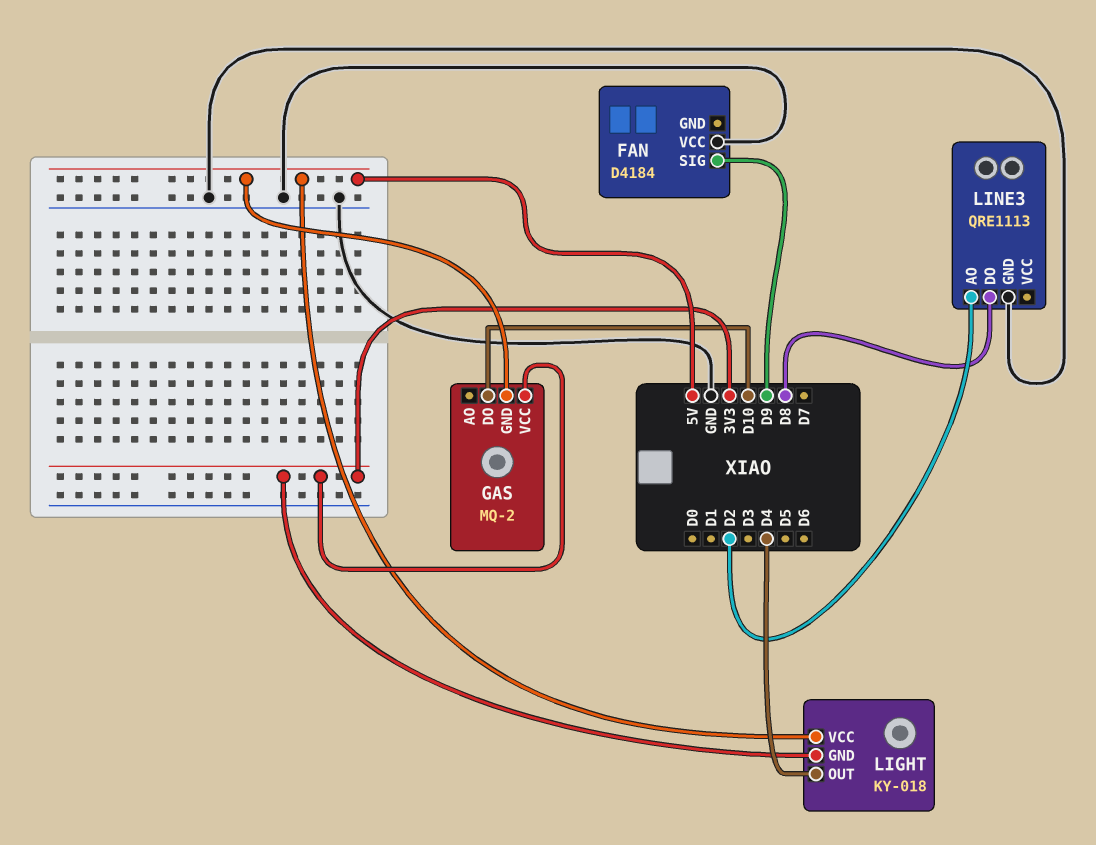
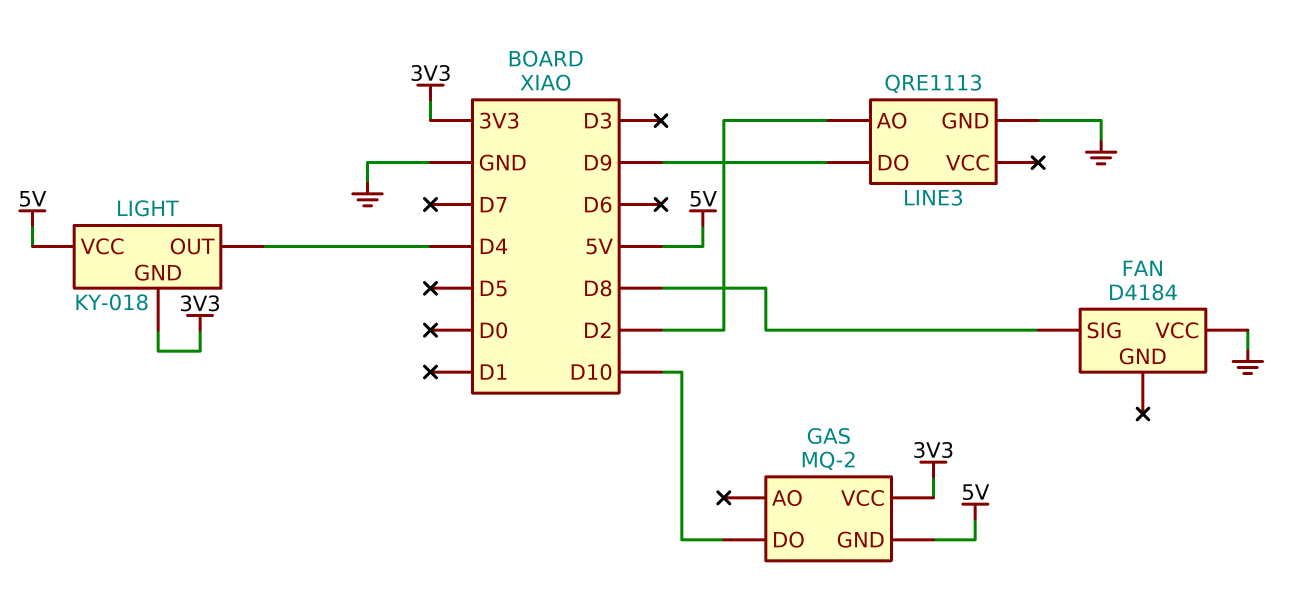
FAN pin SIG: D9 -> D8
LINE3 pin DO: D8 -> D9

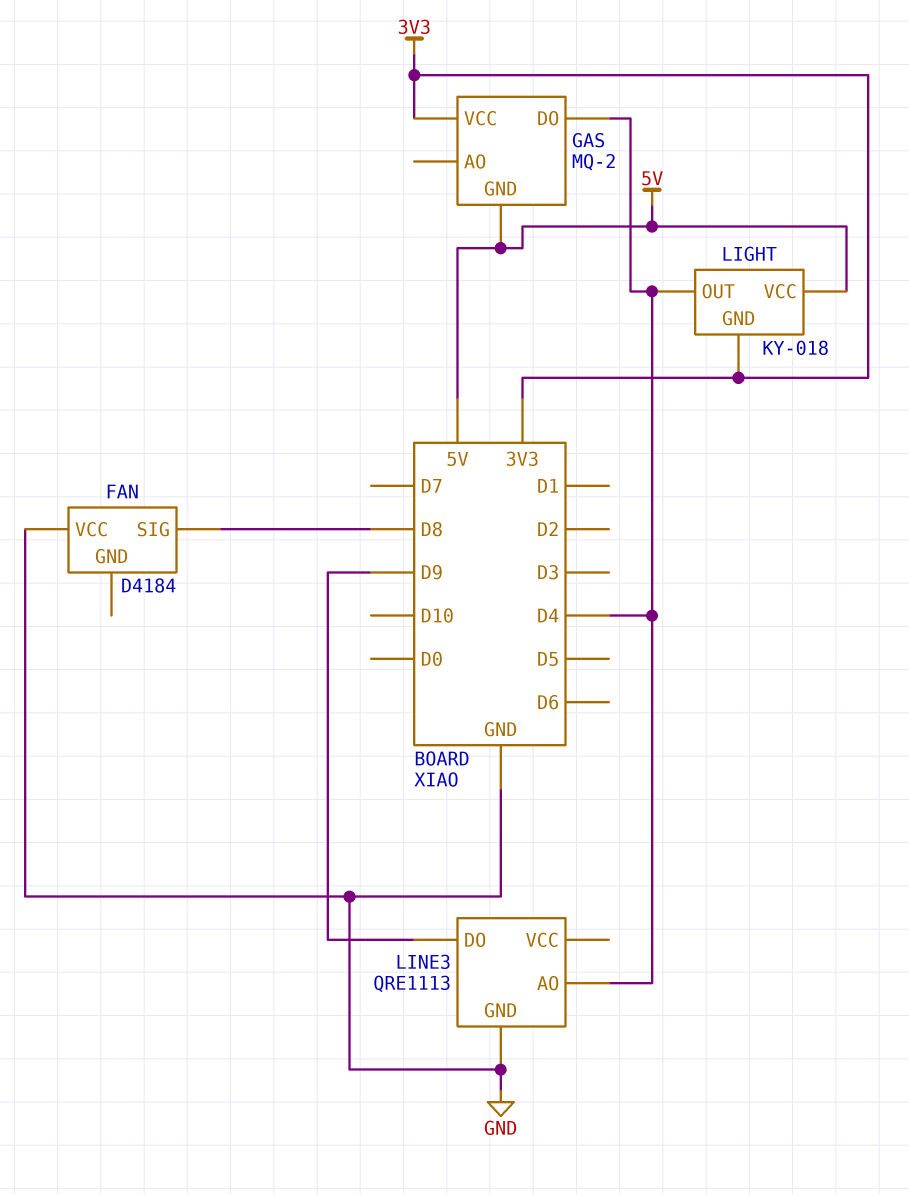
GAS pin DO: D10 -> D4
LINE3 pin AO: D2 -> D4

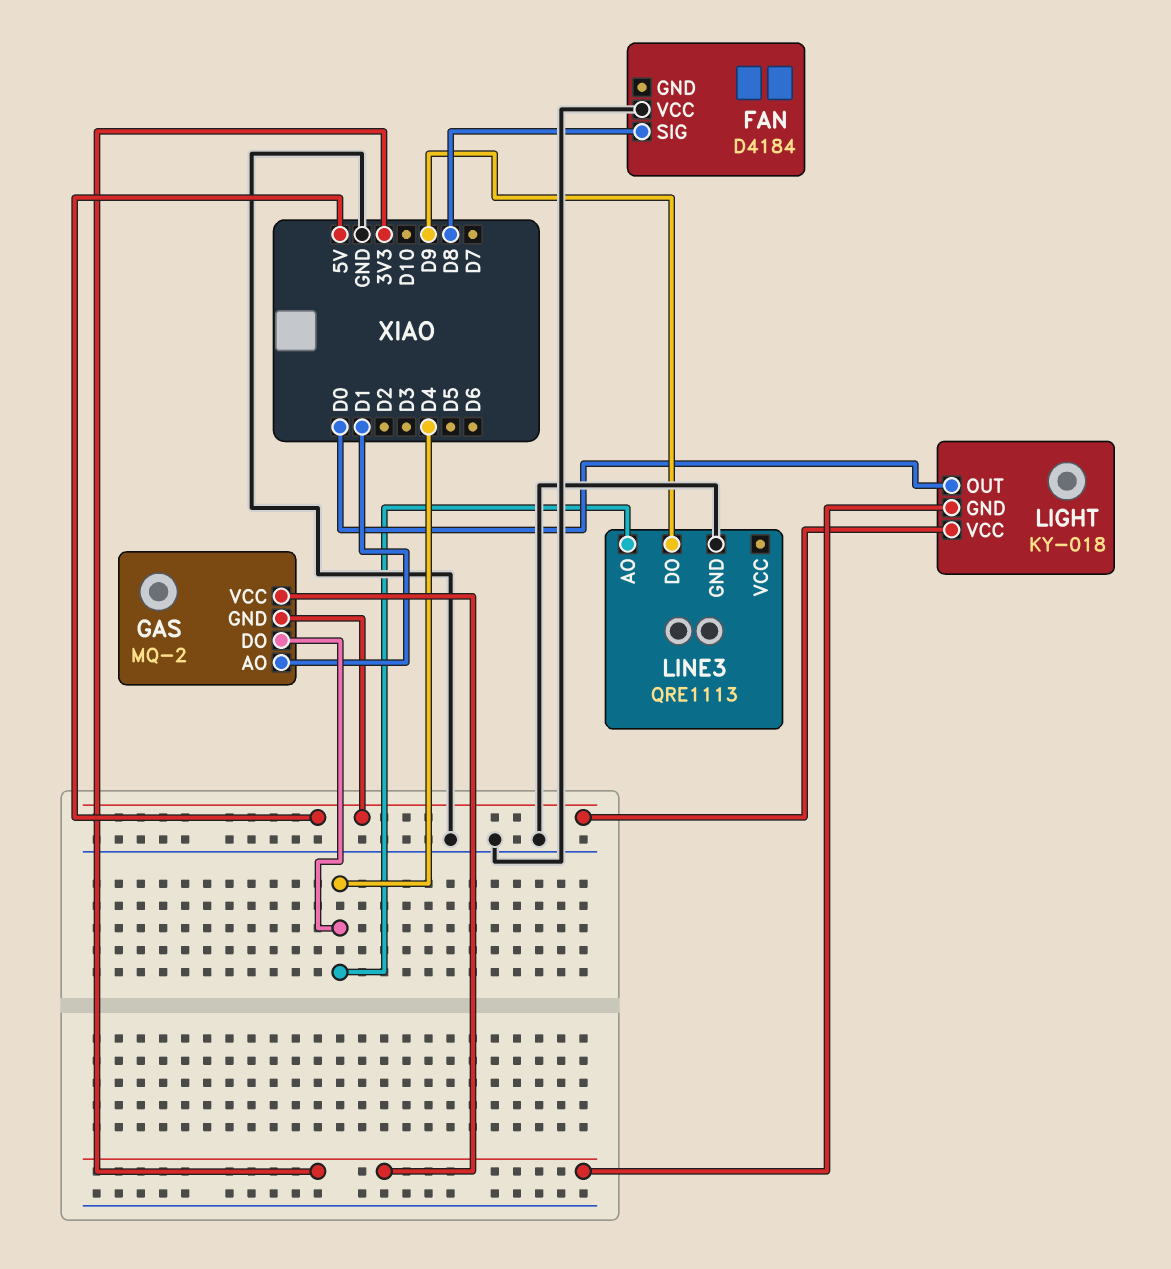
GAS pin AO: none -> D1
LIGHT pin OUT: D4 -> D0

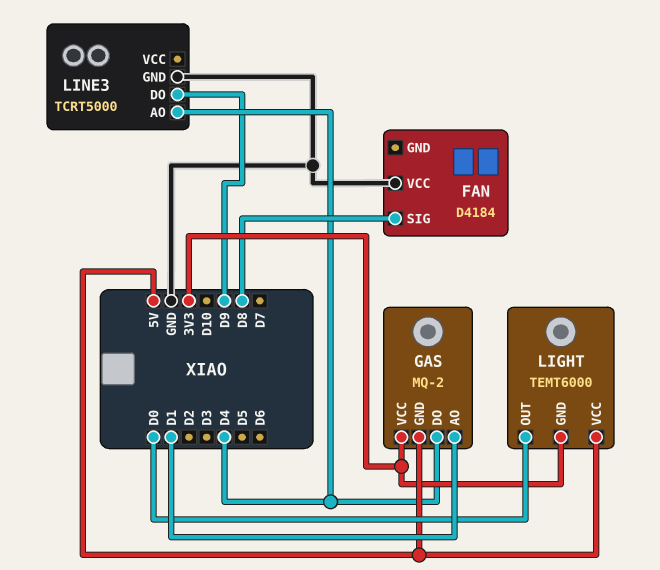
LIGHT: KY-018 -> TEMT6000
LINE3: QRE1113 -> TCRT5000

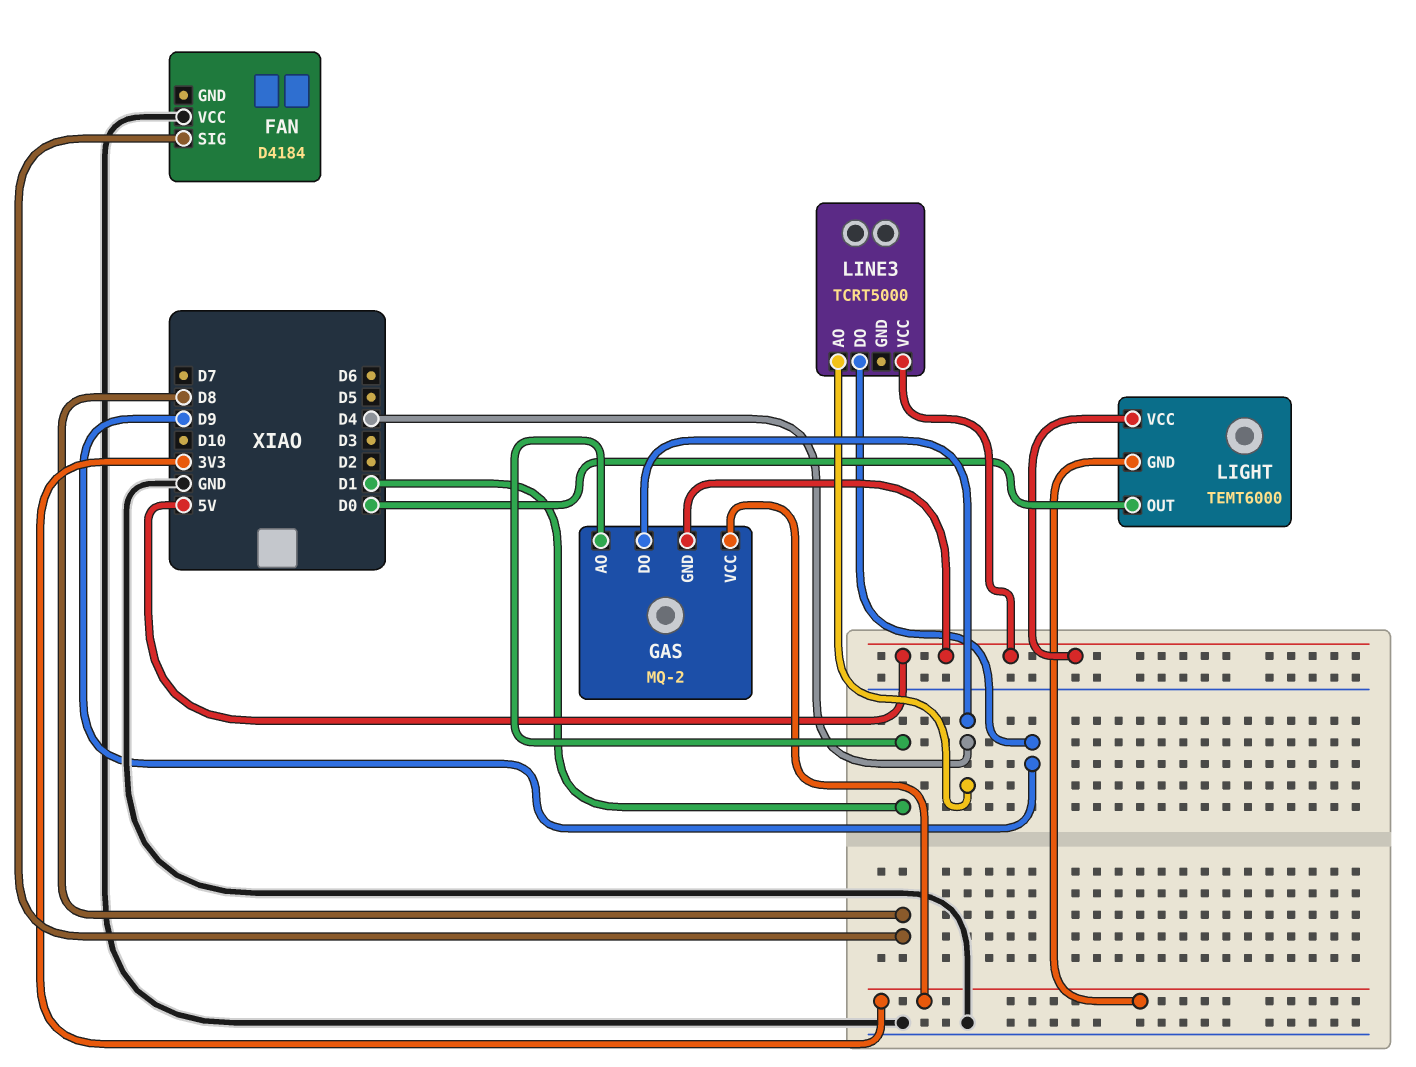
LINE3 pin GND: GND -> none
LINE3 pin VCC: none -> 5V

